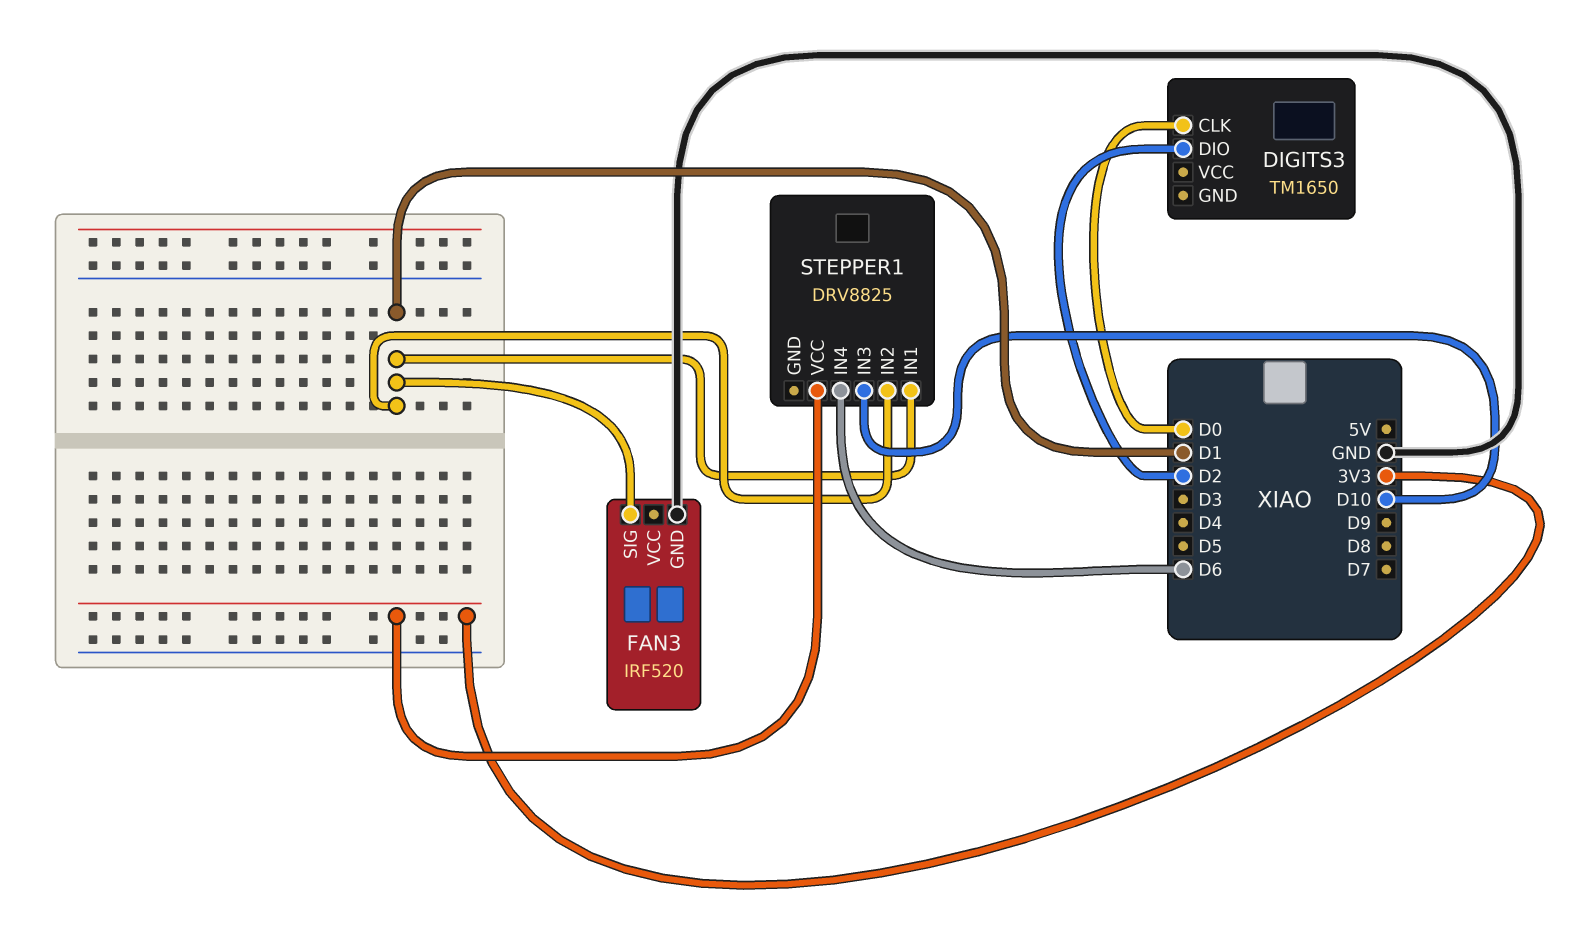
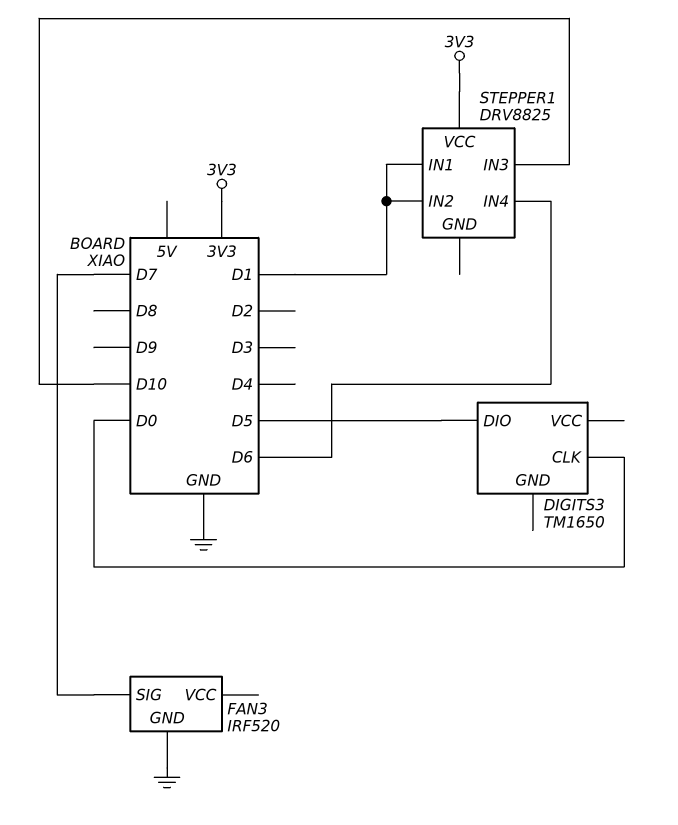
DIGITS3 pin DIO: D2 -> D5
FAN3 pin SIG: D1 -> D7

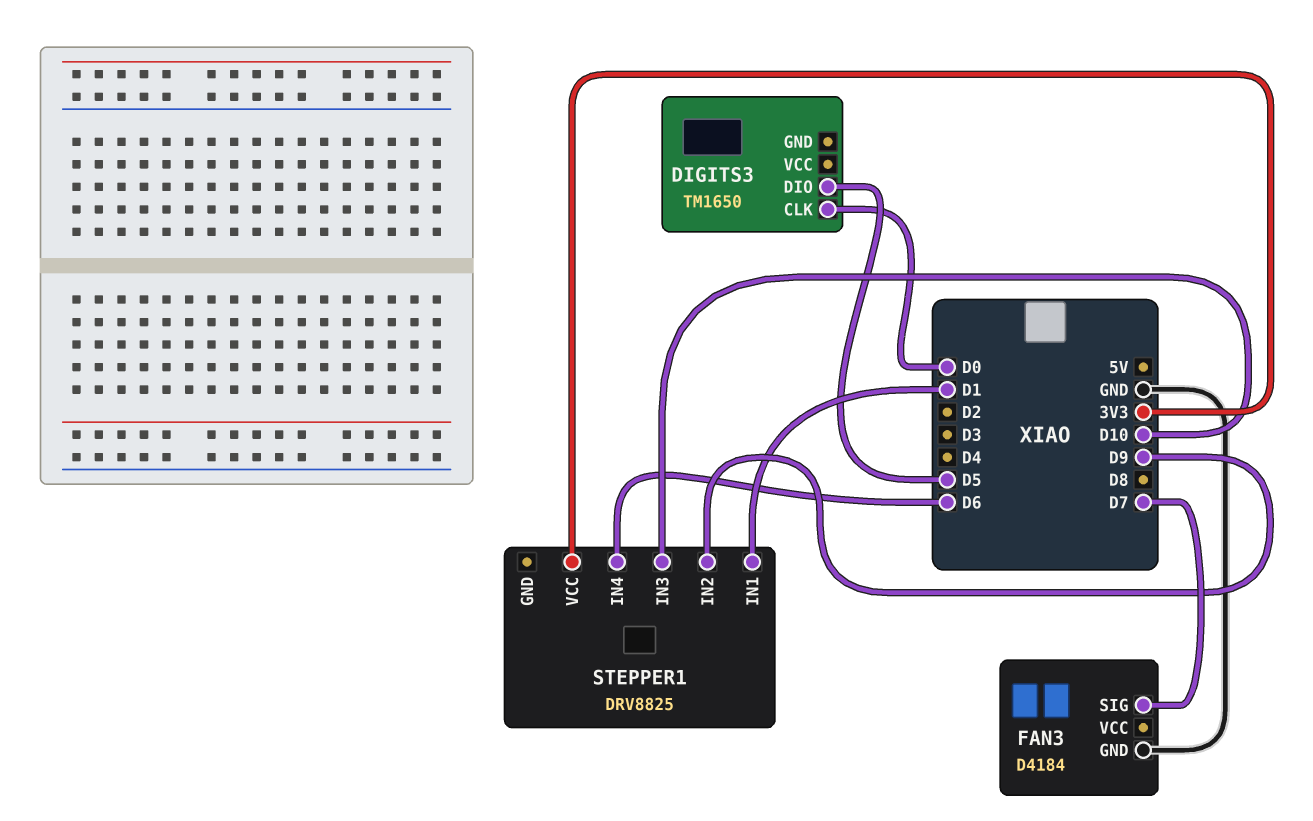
FAN3: IRF520 -> D4184
STEPPER1 pin IN2: D1 -> D9

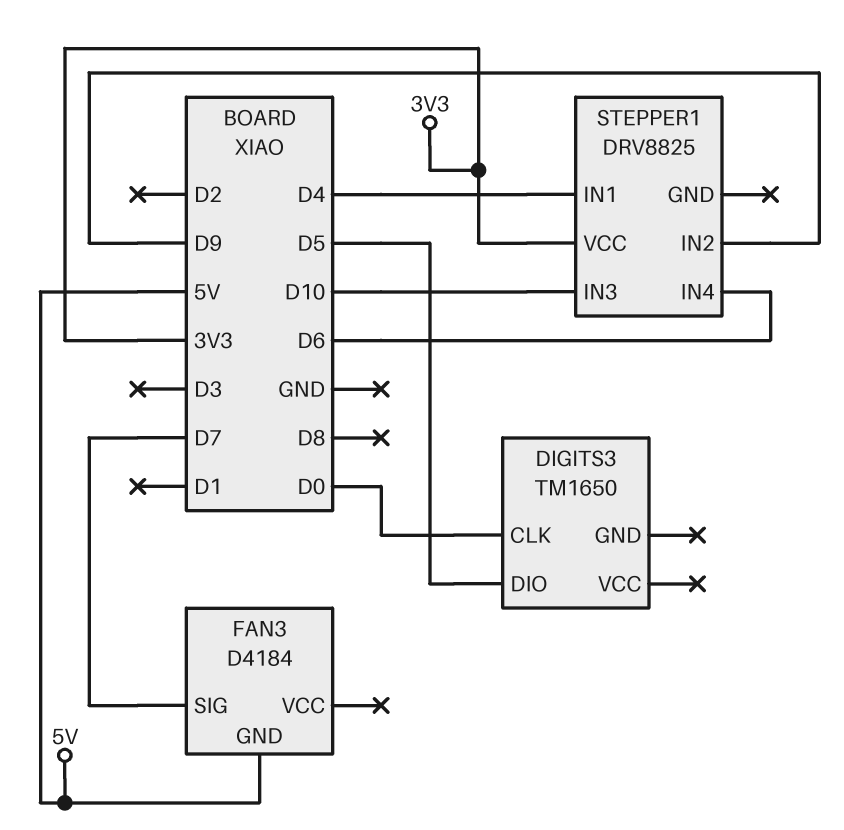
FAN3 pin GND: GND -> 5V
STEPPER1 pin IN1: D1 -> D4

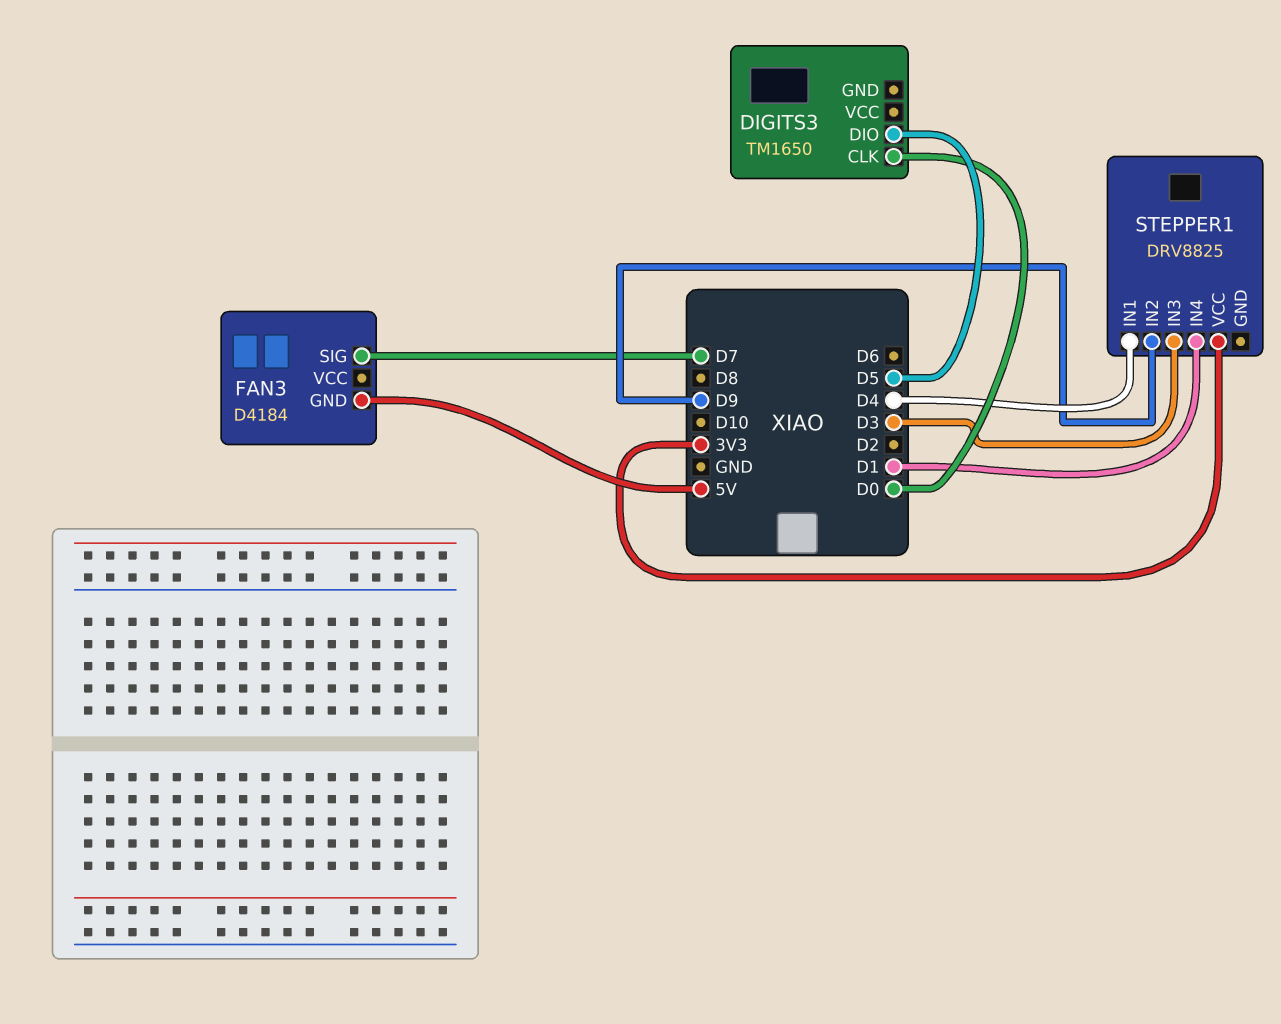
STEPPER1 pin IN3: D10 -> D3
STEPPER1 pin IN4: D6 -> D1

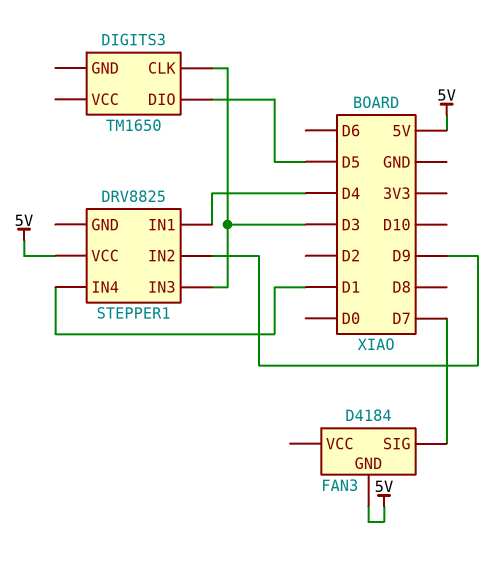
DIGITS3 pin CLK: D0 -> D3
STEPPER1 pin VCC: 3V3 -> 5V

